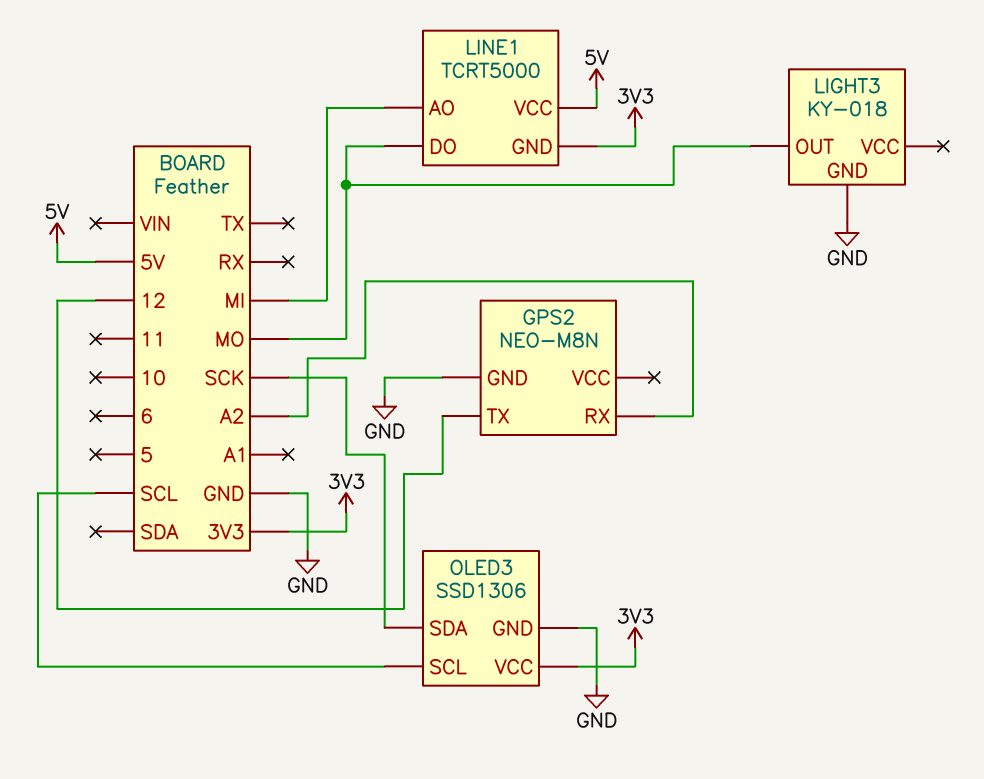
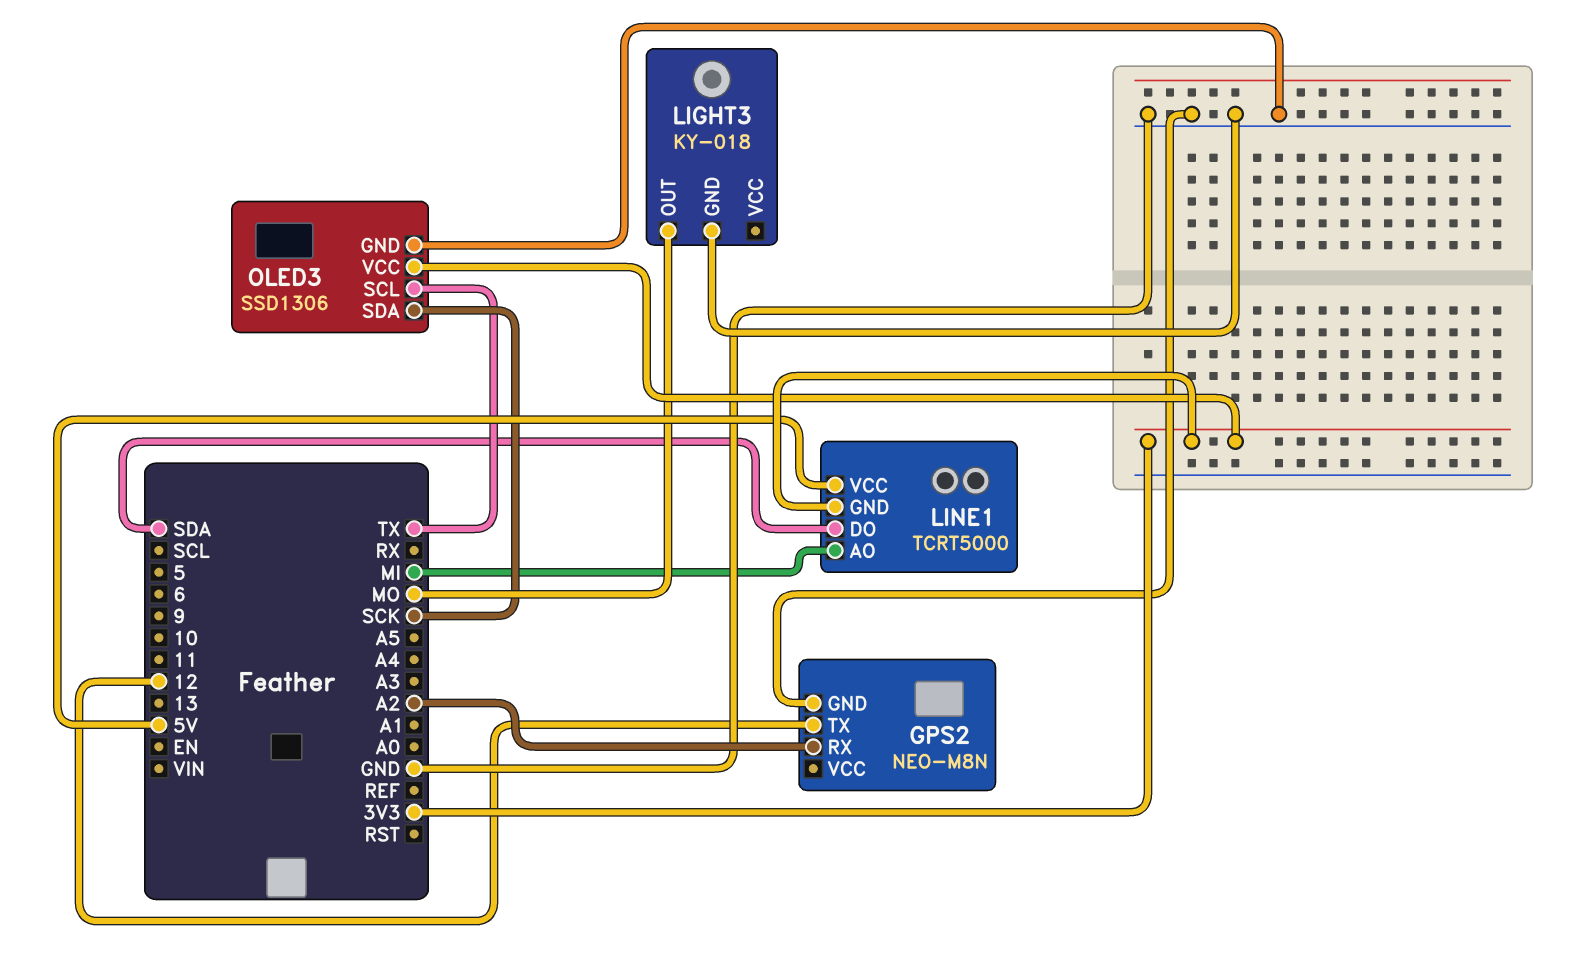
LINE1 pin DO: MO -> SDA
OLED3 pin SCL: SCL -> TX

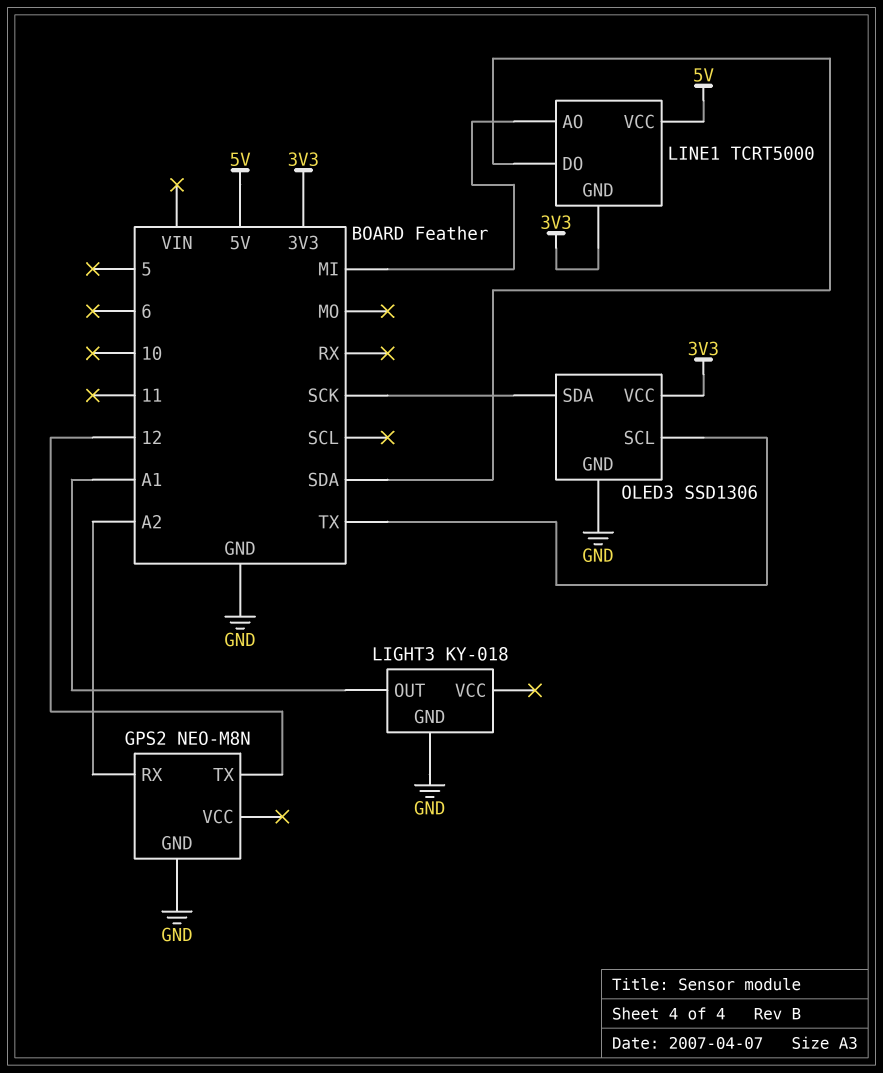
LIGHT3 pin OUT: MO -> A1

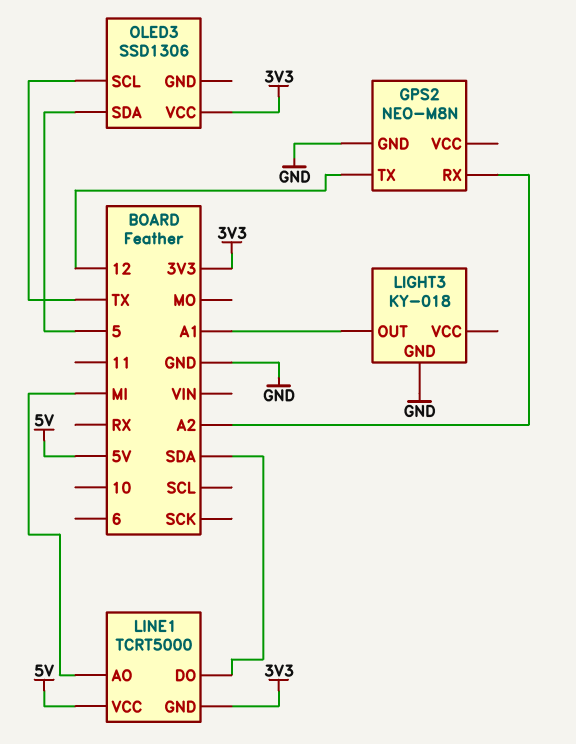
OLED3 pin GND: GND -> none
OLED3 pin SDA: SCK -> 5

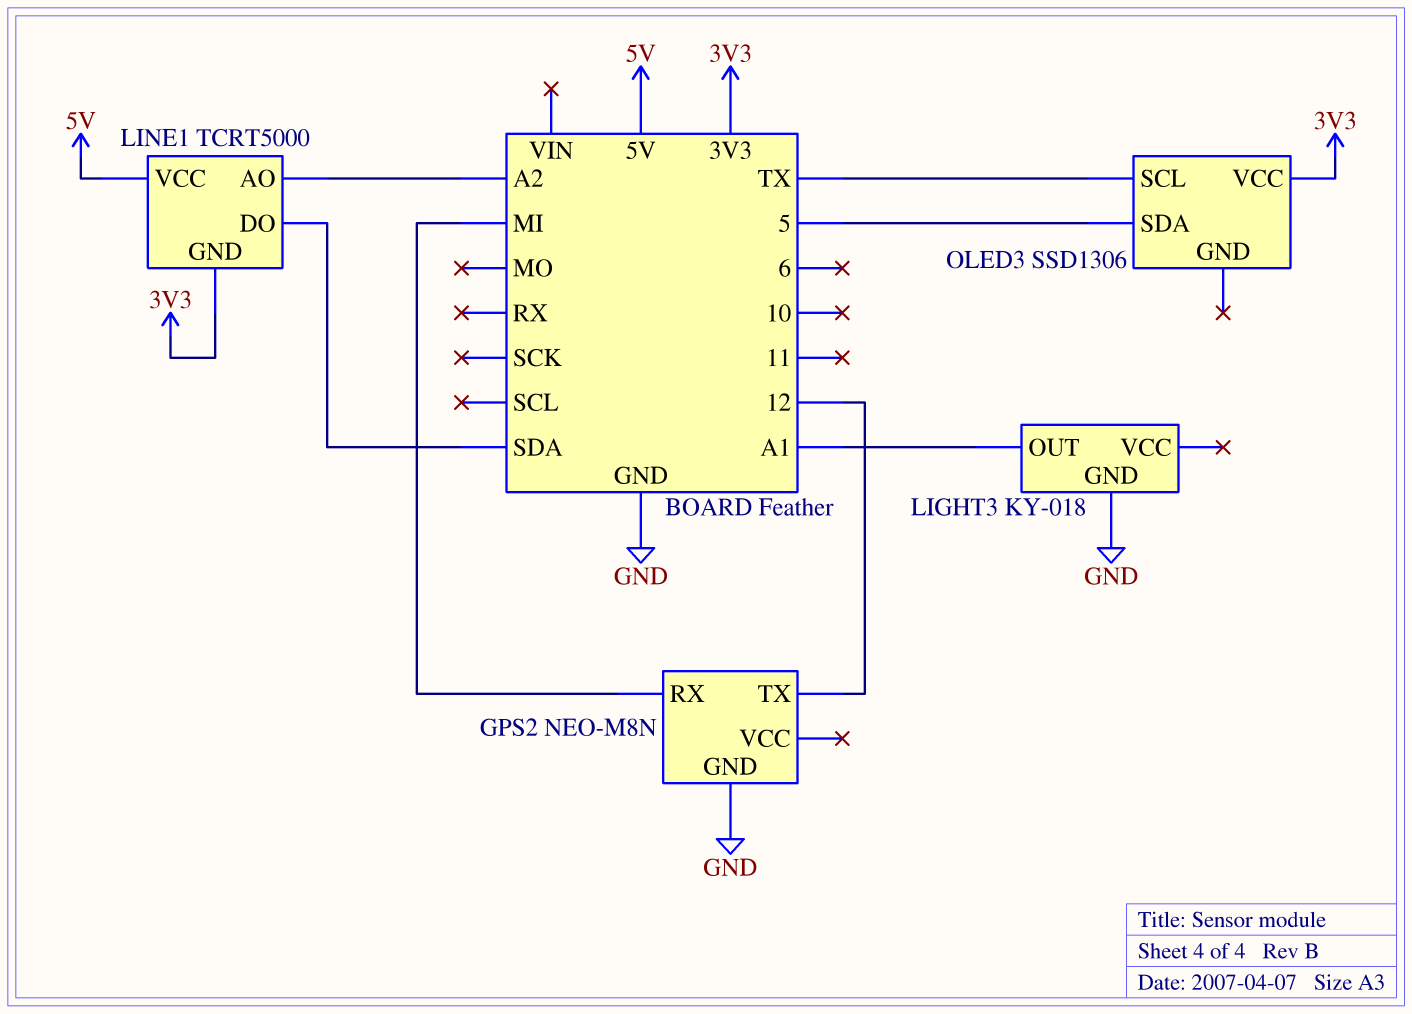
GPS2 pin RX: A2 -> MI
LINE1 pin AO: MI -> A2

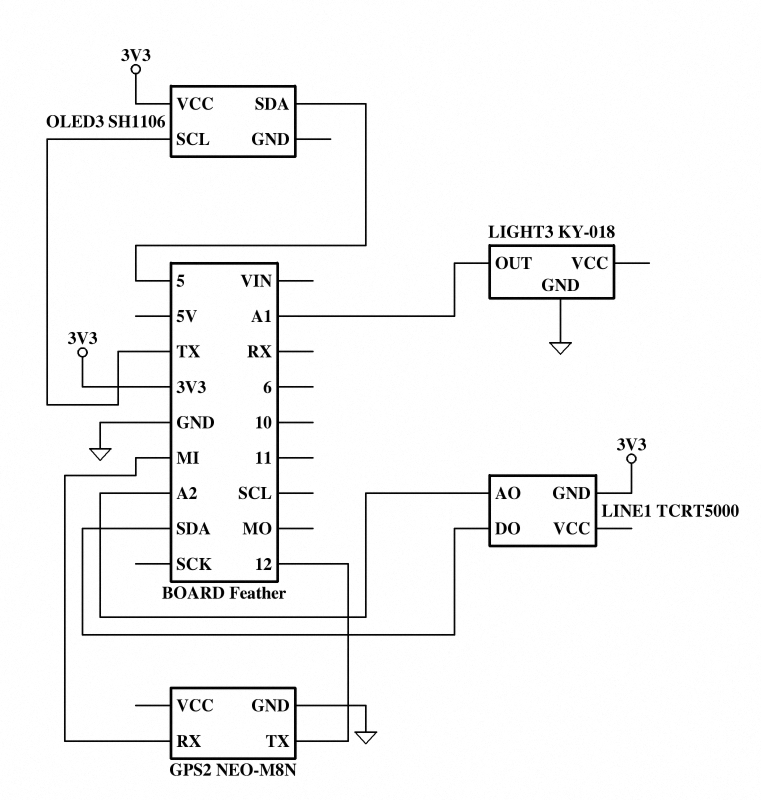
LINE1 pin VCC: 5V -> none
OLED3: SSD1306 -> SH1106

